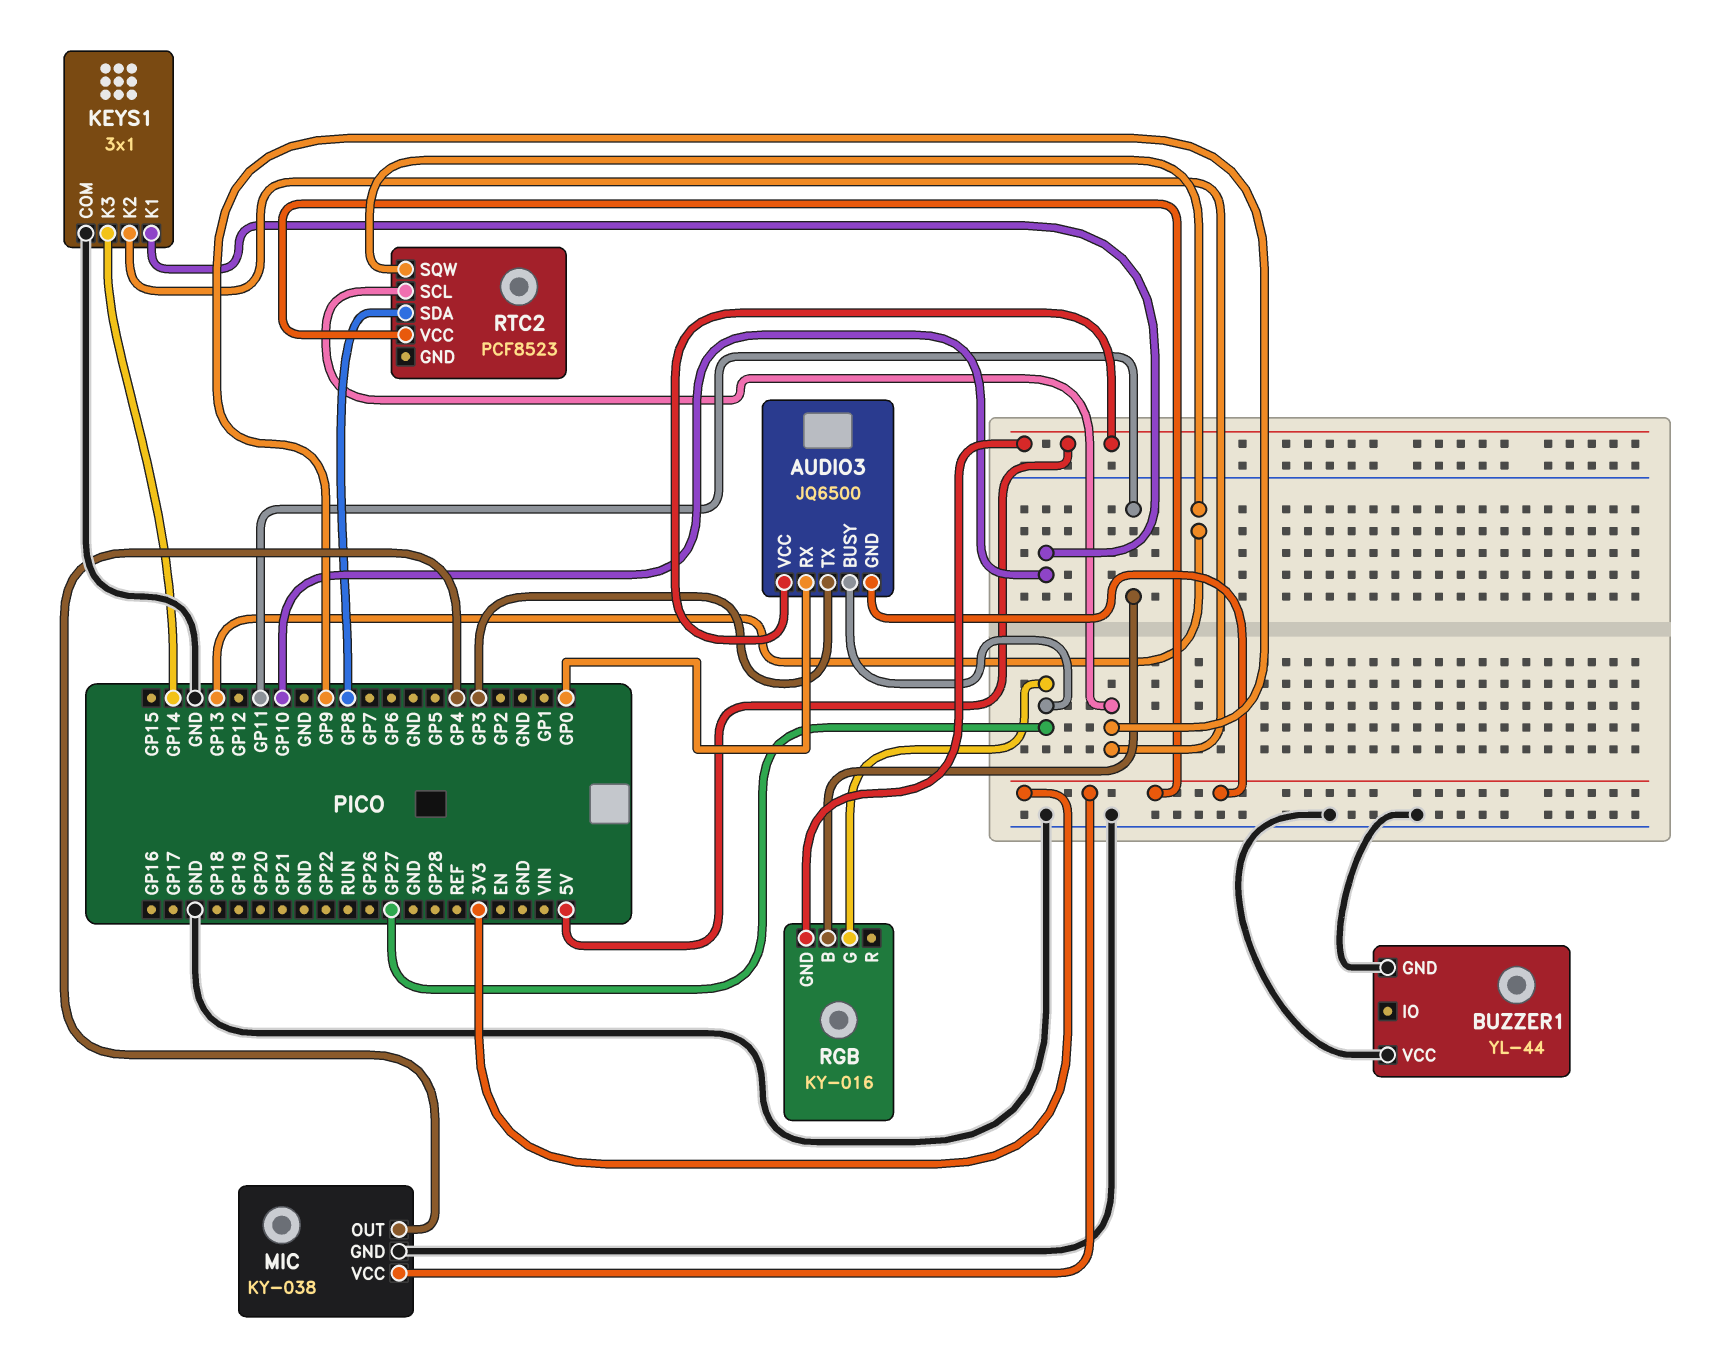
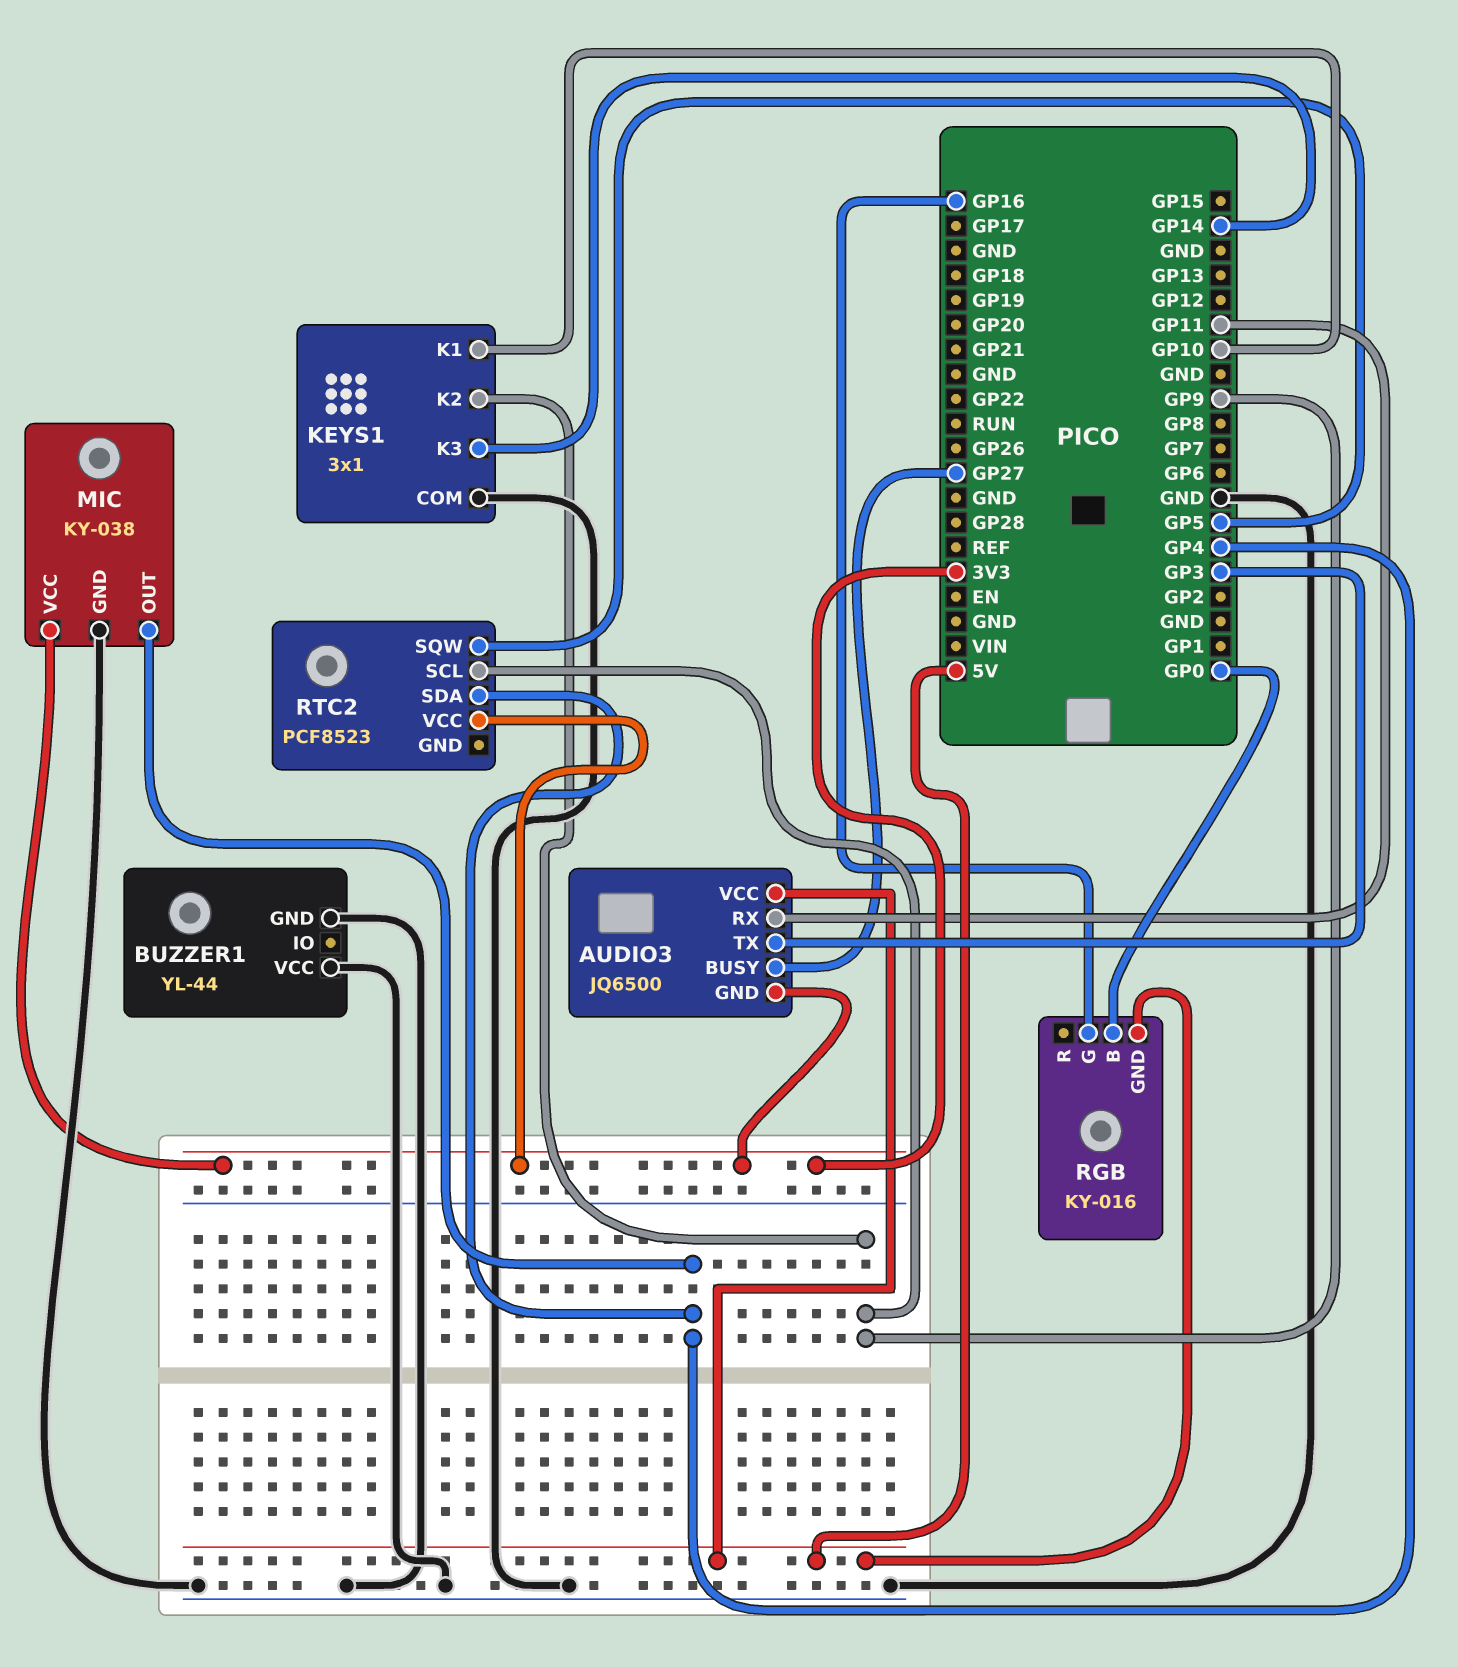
AUDIO3 pin RX: GP0 -> GP11
RGB pin B: GP11 -> GP0
RGB pin G: GP27 -> GP16
RTC2 pin SDA: GP8 -> GP4
RTC2 pin SQW: GP13 -> GP5

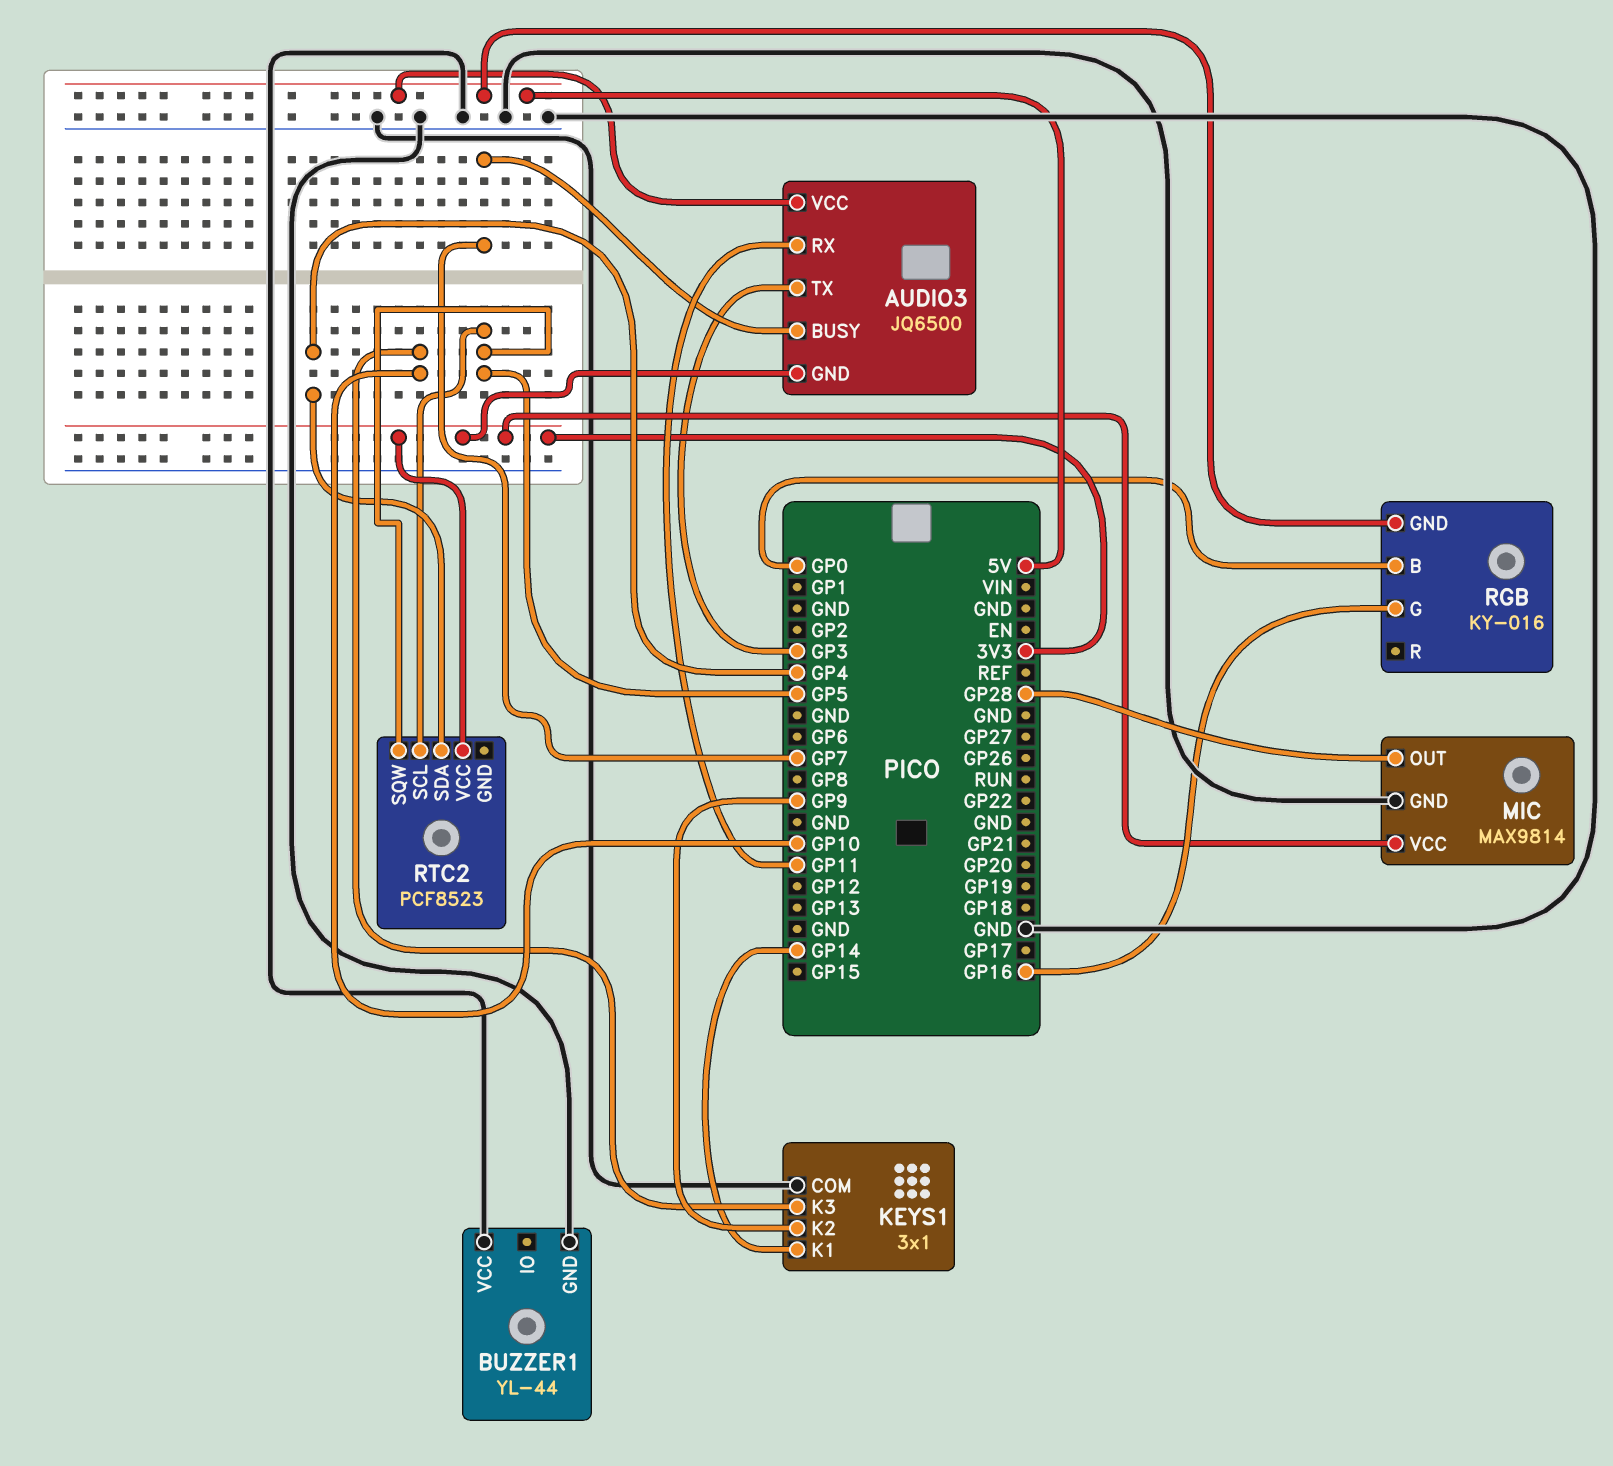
AUDIO3 pin BUSY: GP27 -> GP7
KEYS1 pin K1: GP10 -> GP14
KEYS1 pin K3: GP14 -> GP10
MIC: KY-038 -> MAX9814
MIC pin OUT: GP4 -> GP28
RTC2 pin SCL: GP9 -> GP5

